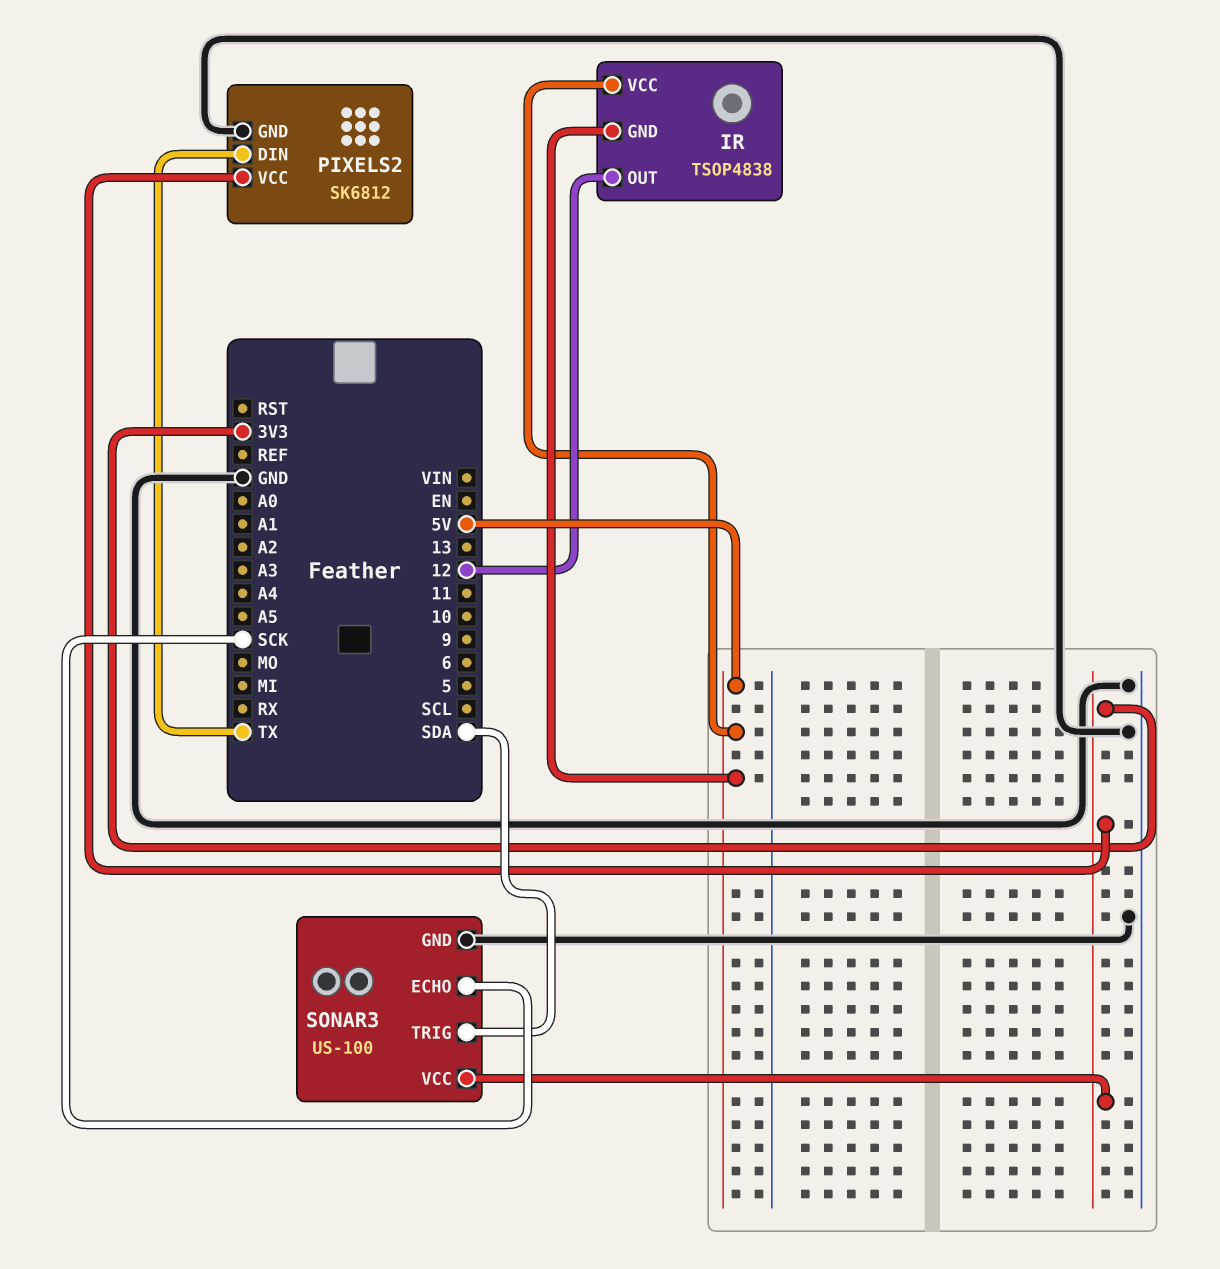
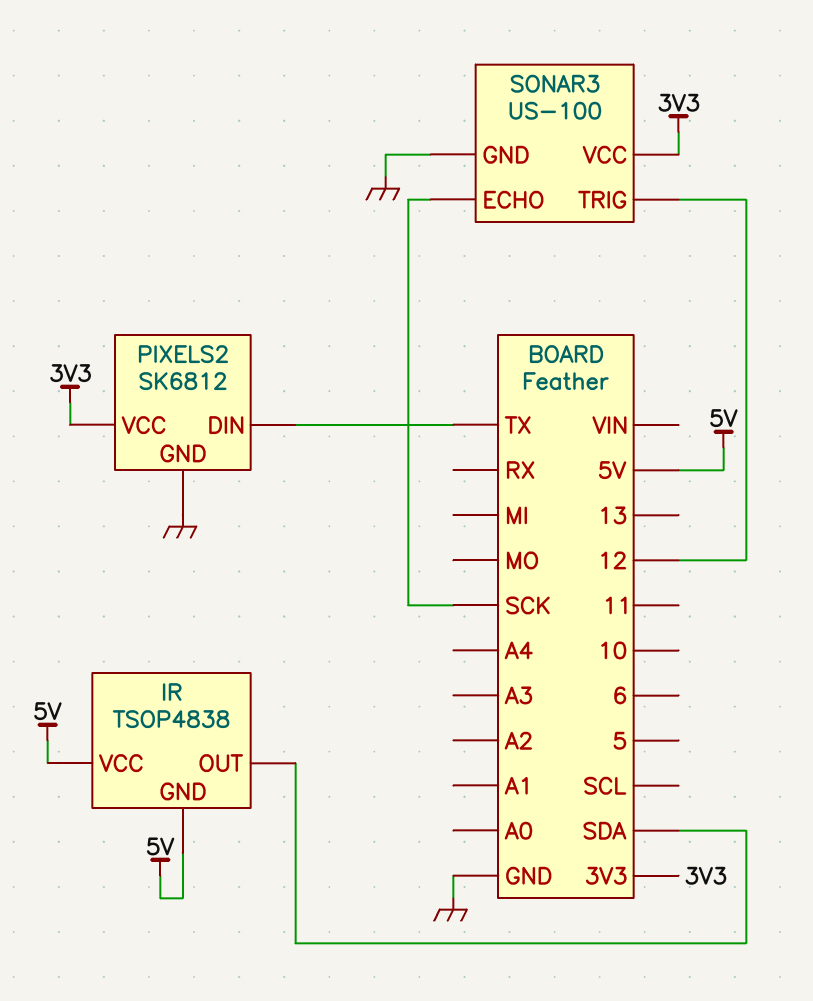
IR pin OUT: 12 -> SDA
SONAR3 pin TRIG: SDA -> 12

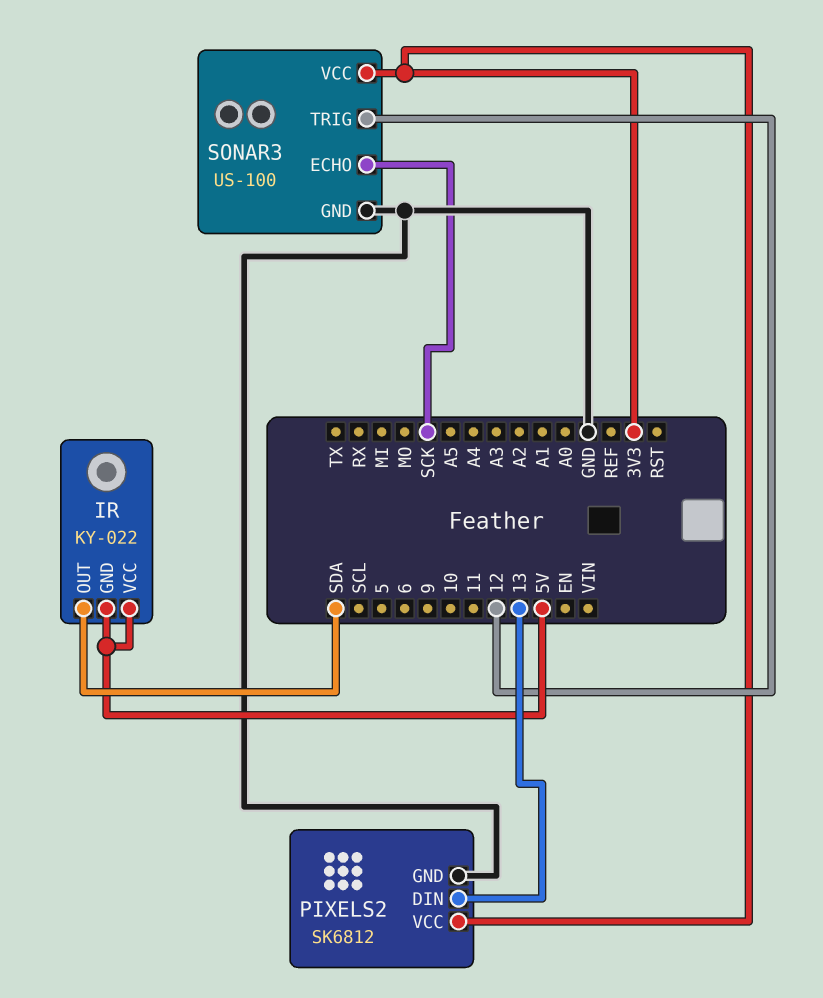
IR: TSOP4838 -> KY-022
PIXELS2 pin DIN: TX -> 13

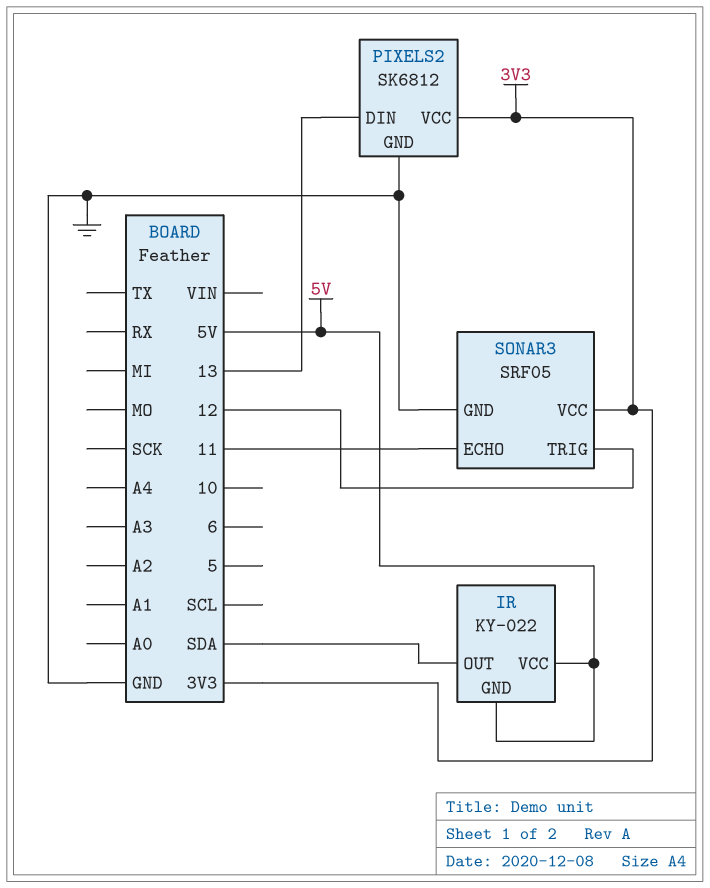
SONAR3: US-100 -> SRF05
SONAR3 pin ECHO: SCK -> 11

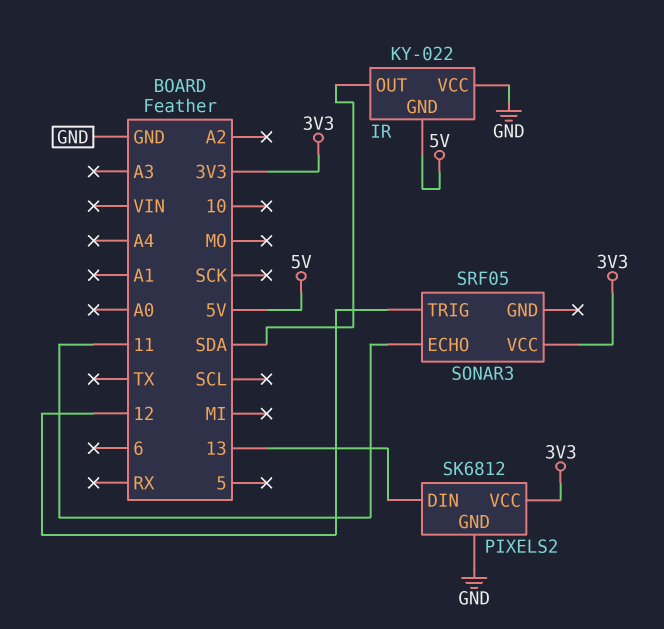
IR pin VCC: 5V -> GND
SONAR3 pin GND: GND -> none

